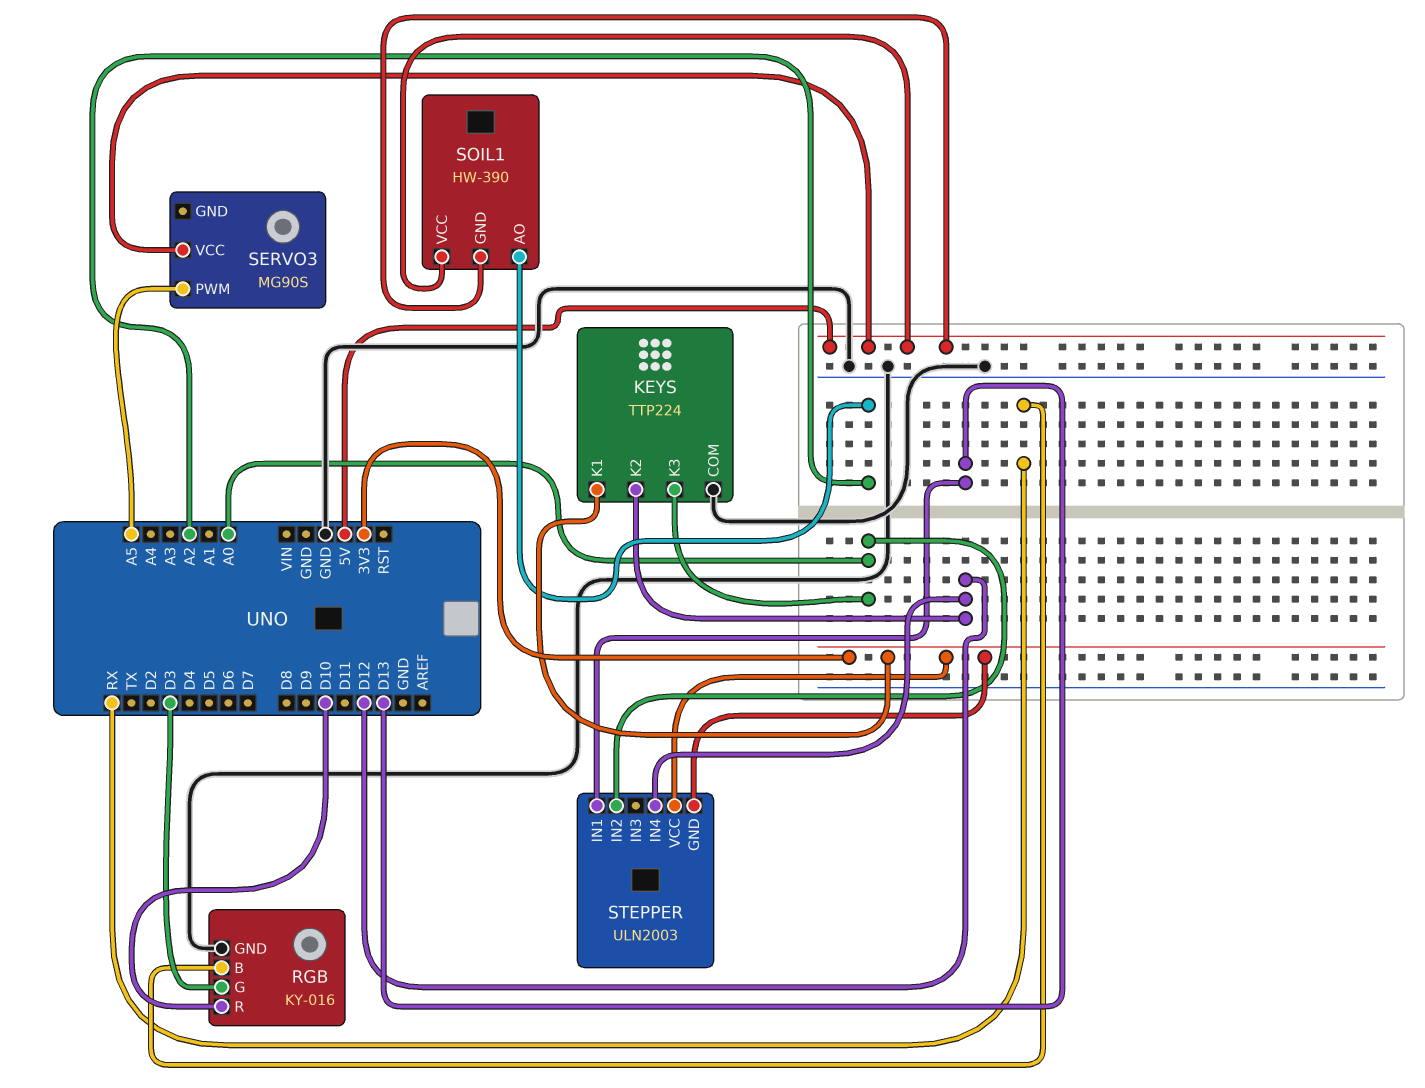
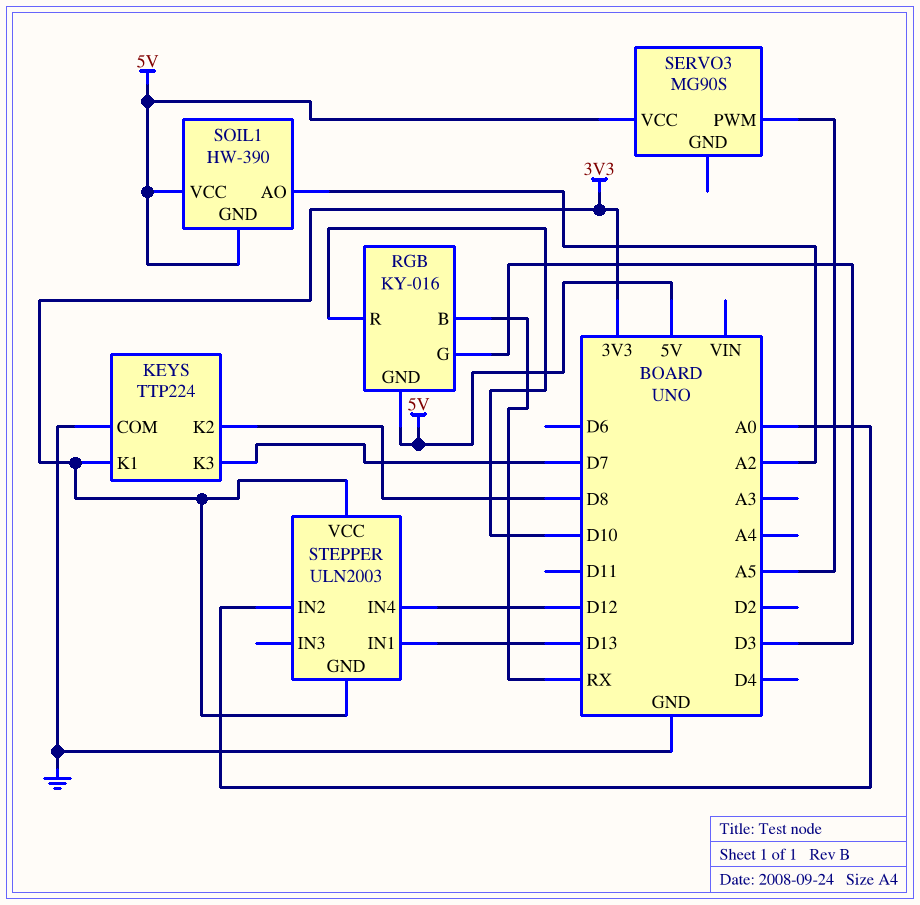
KEYS pin K2: D12 -> D8
KEYS pin K3: A0 -> D7
RGB pin GND: GND -> 5V

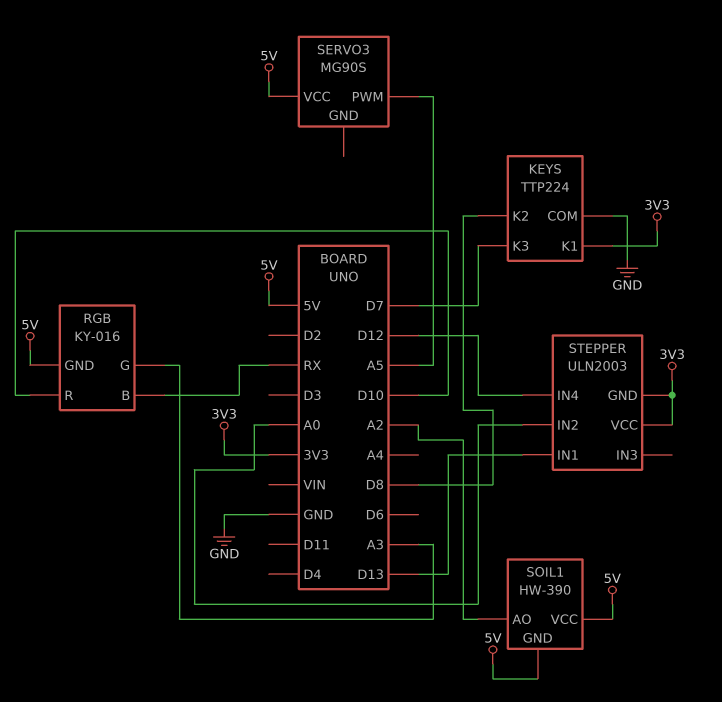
RGB pin G: D3 -> A3

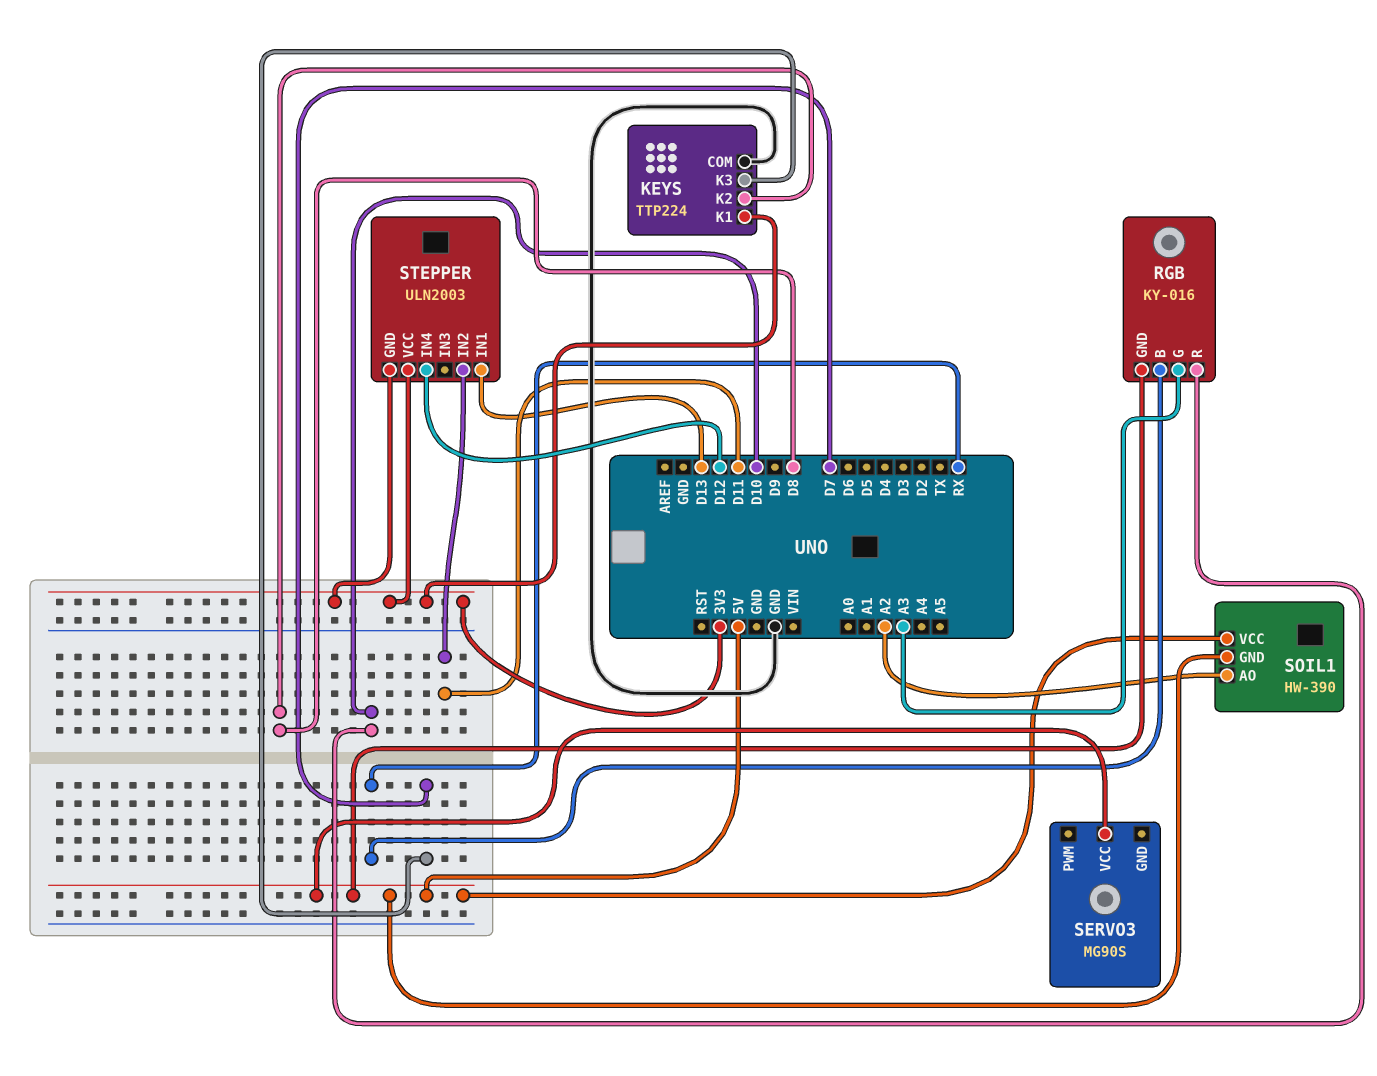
SERVO3 pin PWM: A5 -> none
STEPPER pin IN2: A0 -> D11

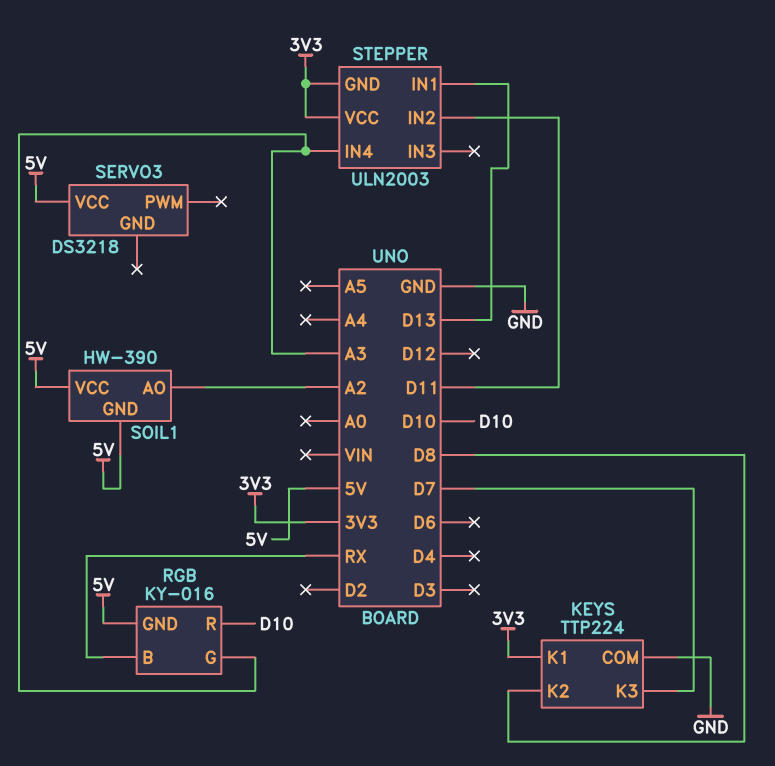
SERVO3: MG90S -> DS3218
STEPPER pin IN4: D12 -> A3

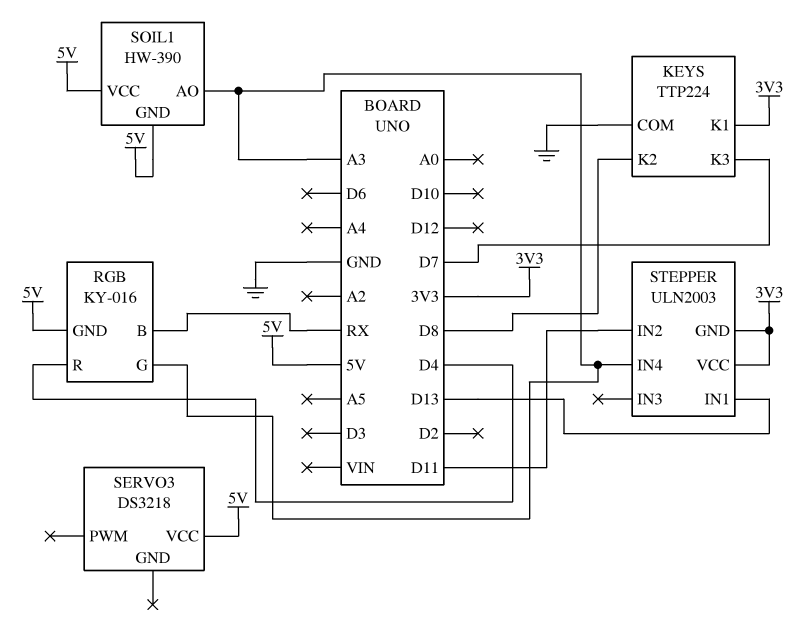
RGB pin R: D10 -> D4
SOIL1 pin AO: A2 -> A3

